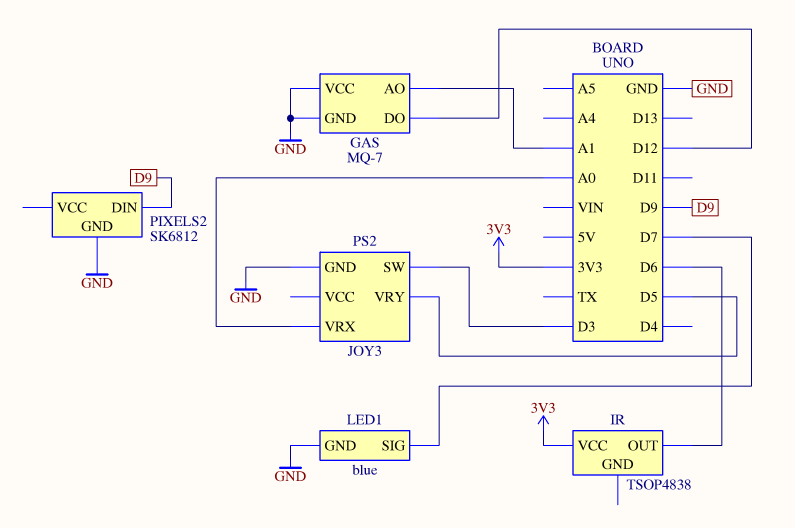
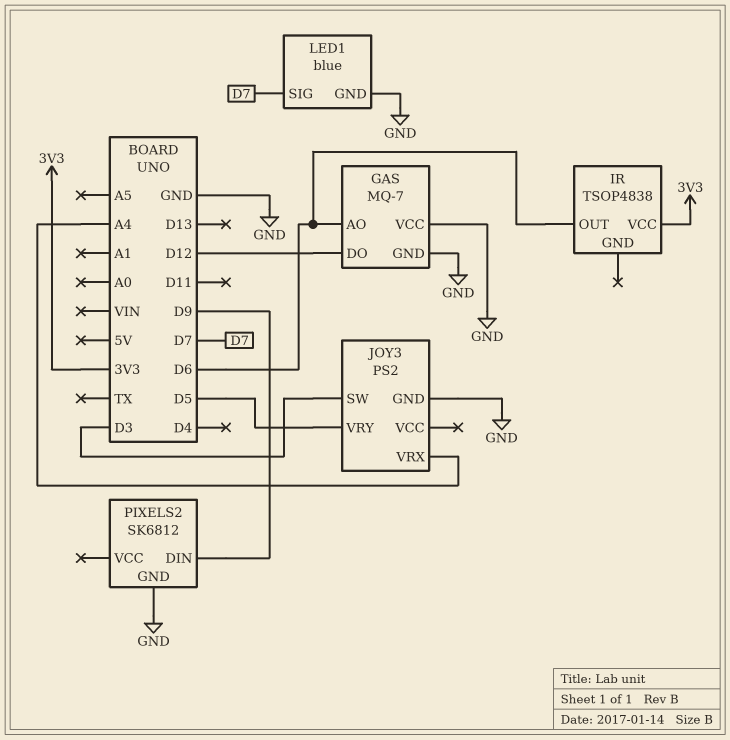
GAS pin AO: A1 -> D6
JOY3 pin VRX: A0 -> A4

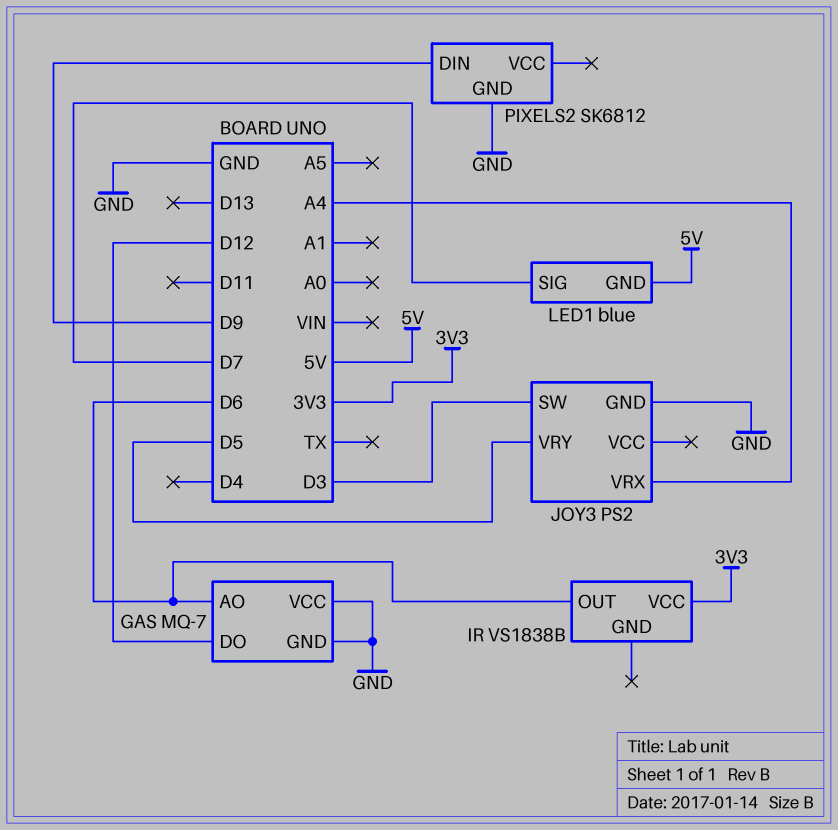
IR: TSOP4838 -> VS1838B
LED1 pin GND: GND -> 5V

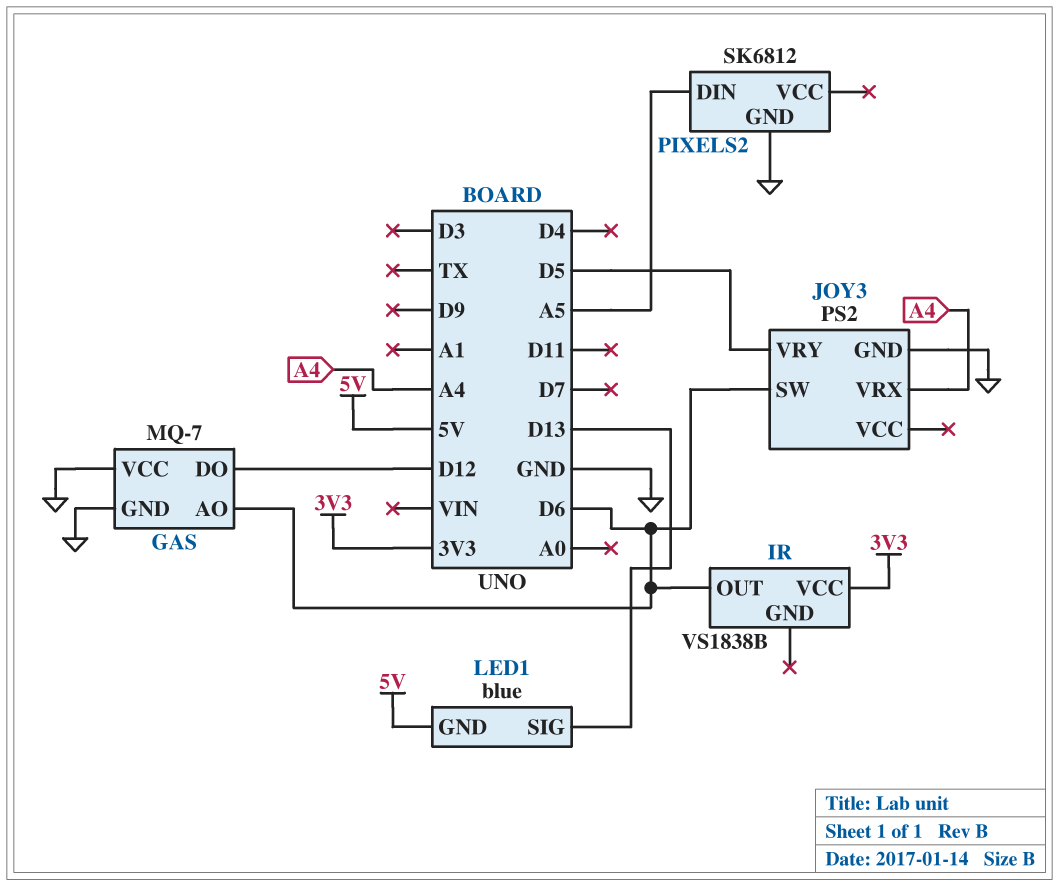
JOY3 pin SW: D3 -> D6
LED1 pin SIG: D7 -> D13
PIXELS2 pin DIN: D9 -> A5

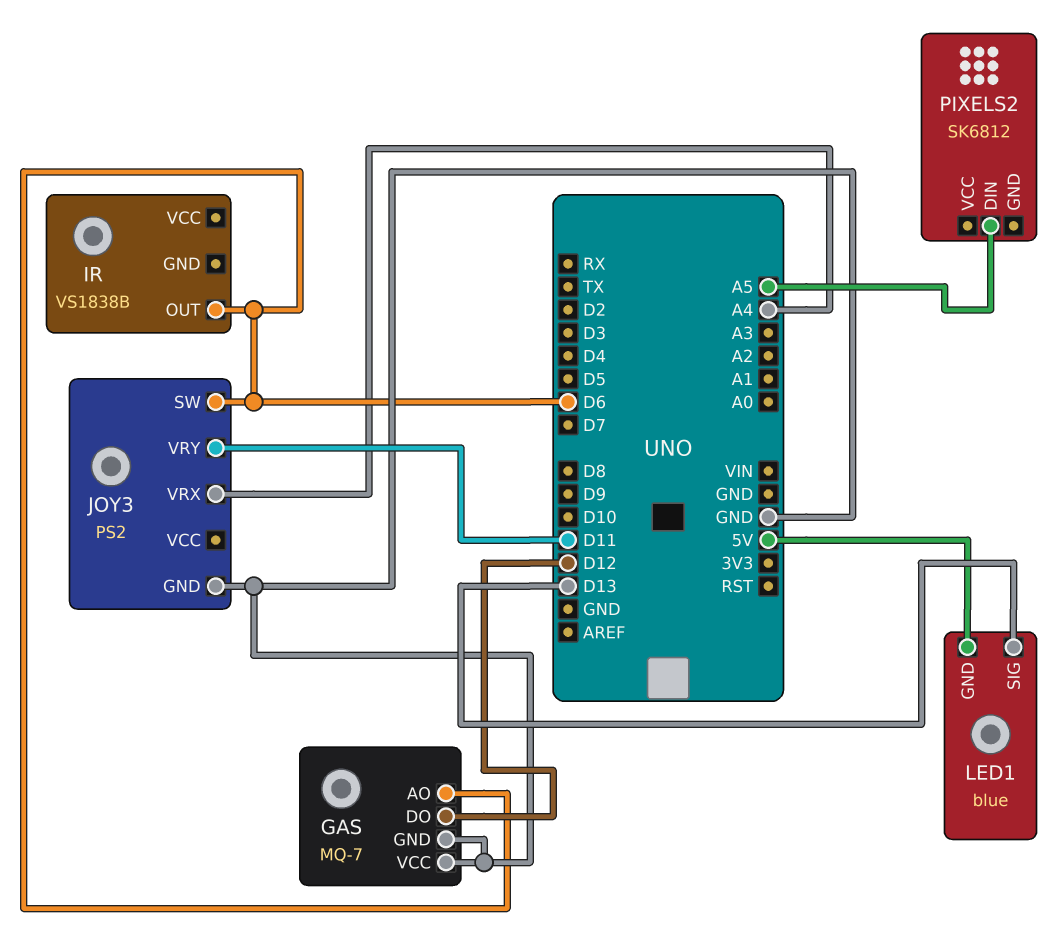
IR pin VCC: 3V3 -> none
JOY3 pin VRY: D5 -> D11
PIXELS2 pin GND: GND -> none

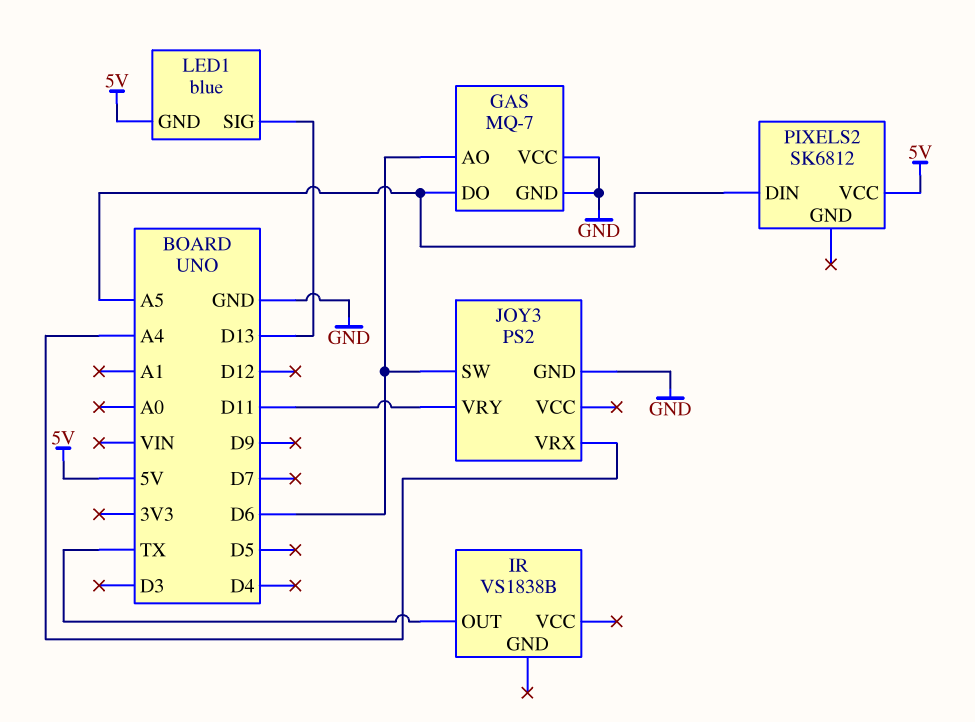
GAS pin DO: D12 -> A5
IR pin OUT: D6 -> TX
PIXELS2 pin VCC: none -> 5V

